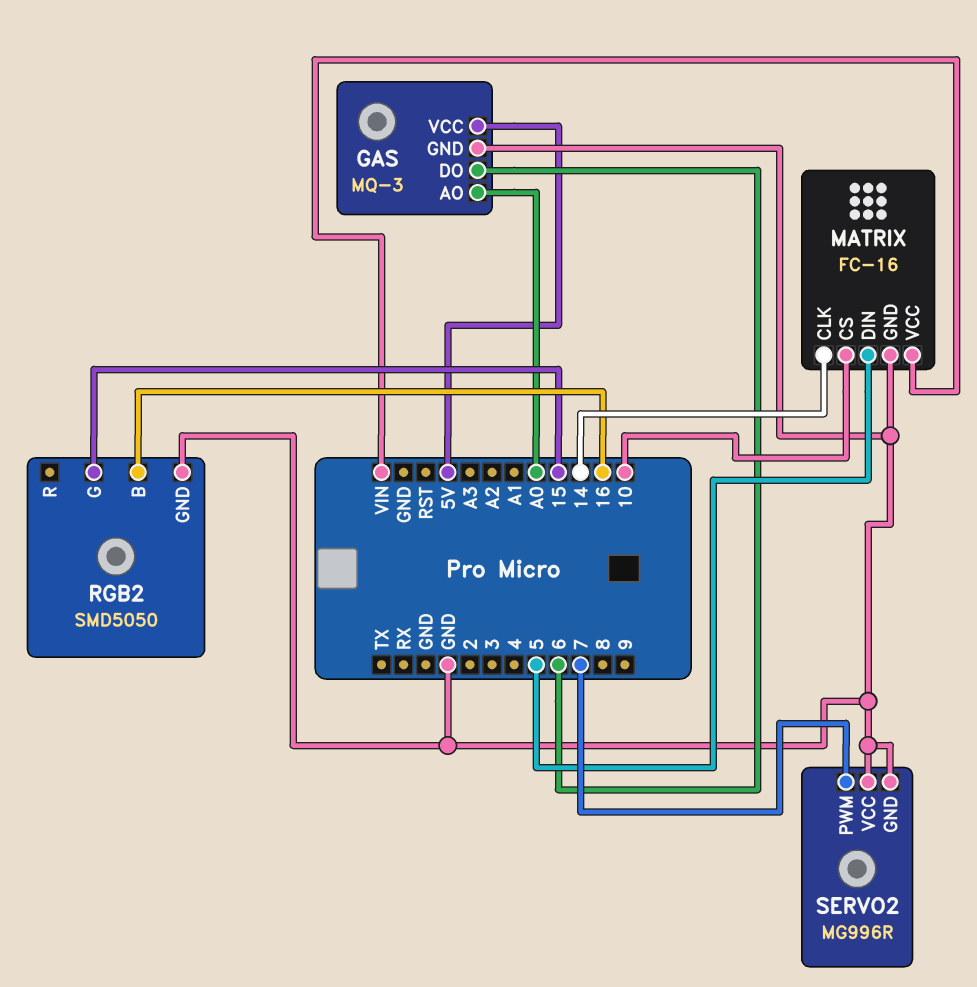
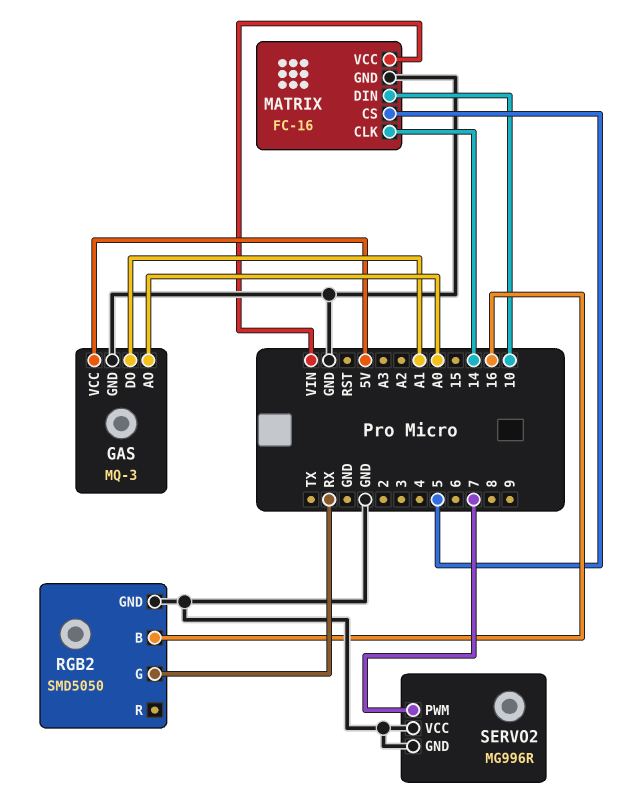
GAS pin DO: 6 -> A1
MATRIX pin CS: 10 -> 5
MATRIX pin DIN: 5 -> 10
RGB2 pin G: 15 -> RX

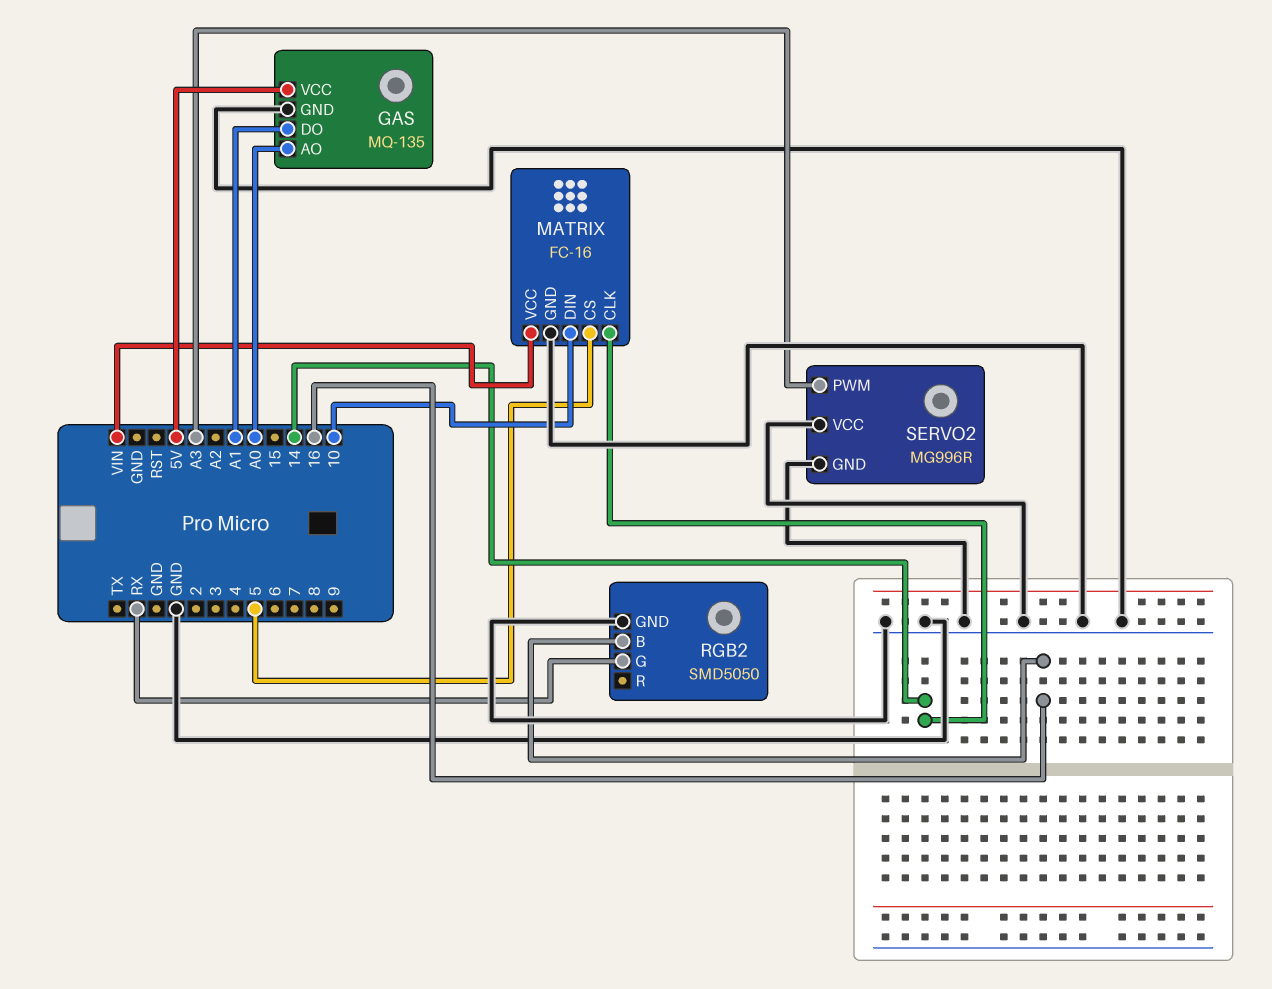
GAS: MQ-3 -> MQ-135
SERVO2 pin PWM: 7 -> A3

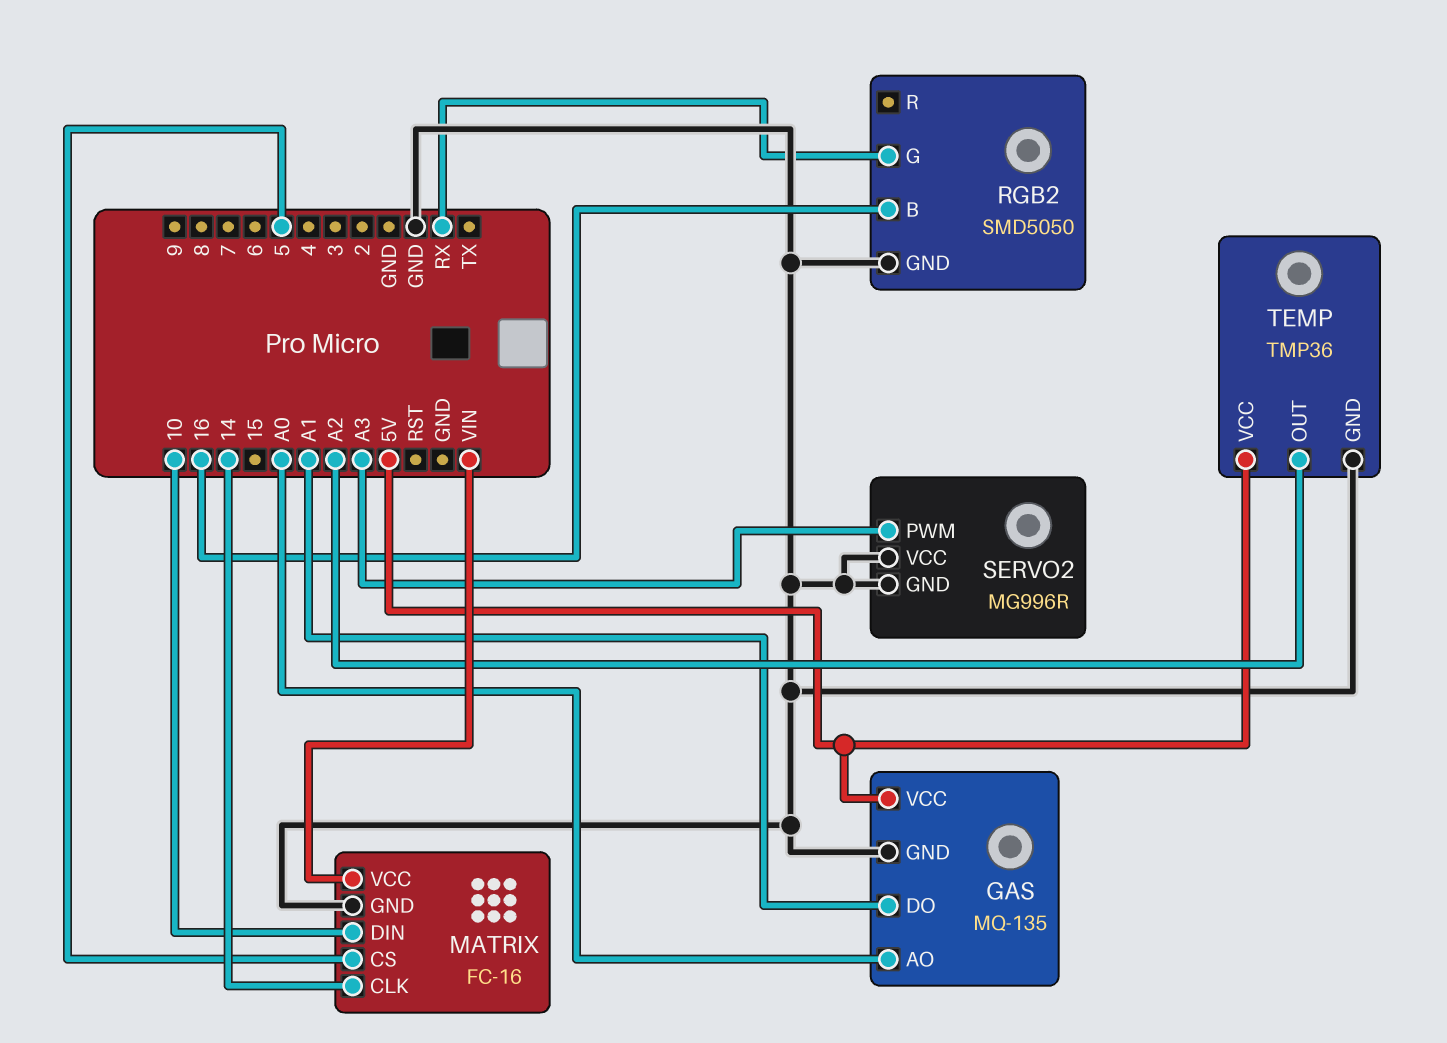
TEMP: none -> TMP36
TEMP pin GND: none -> GND
TEMP pin OUT: none -> A2
TEMP pin VCC: none -> 5V

